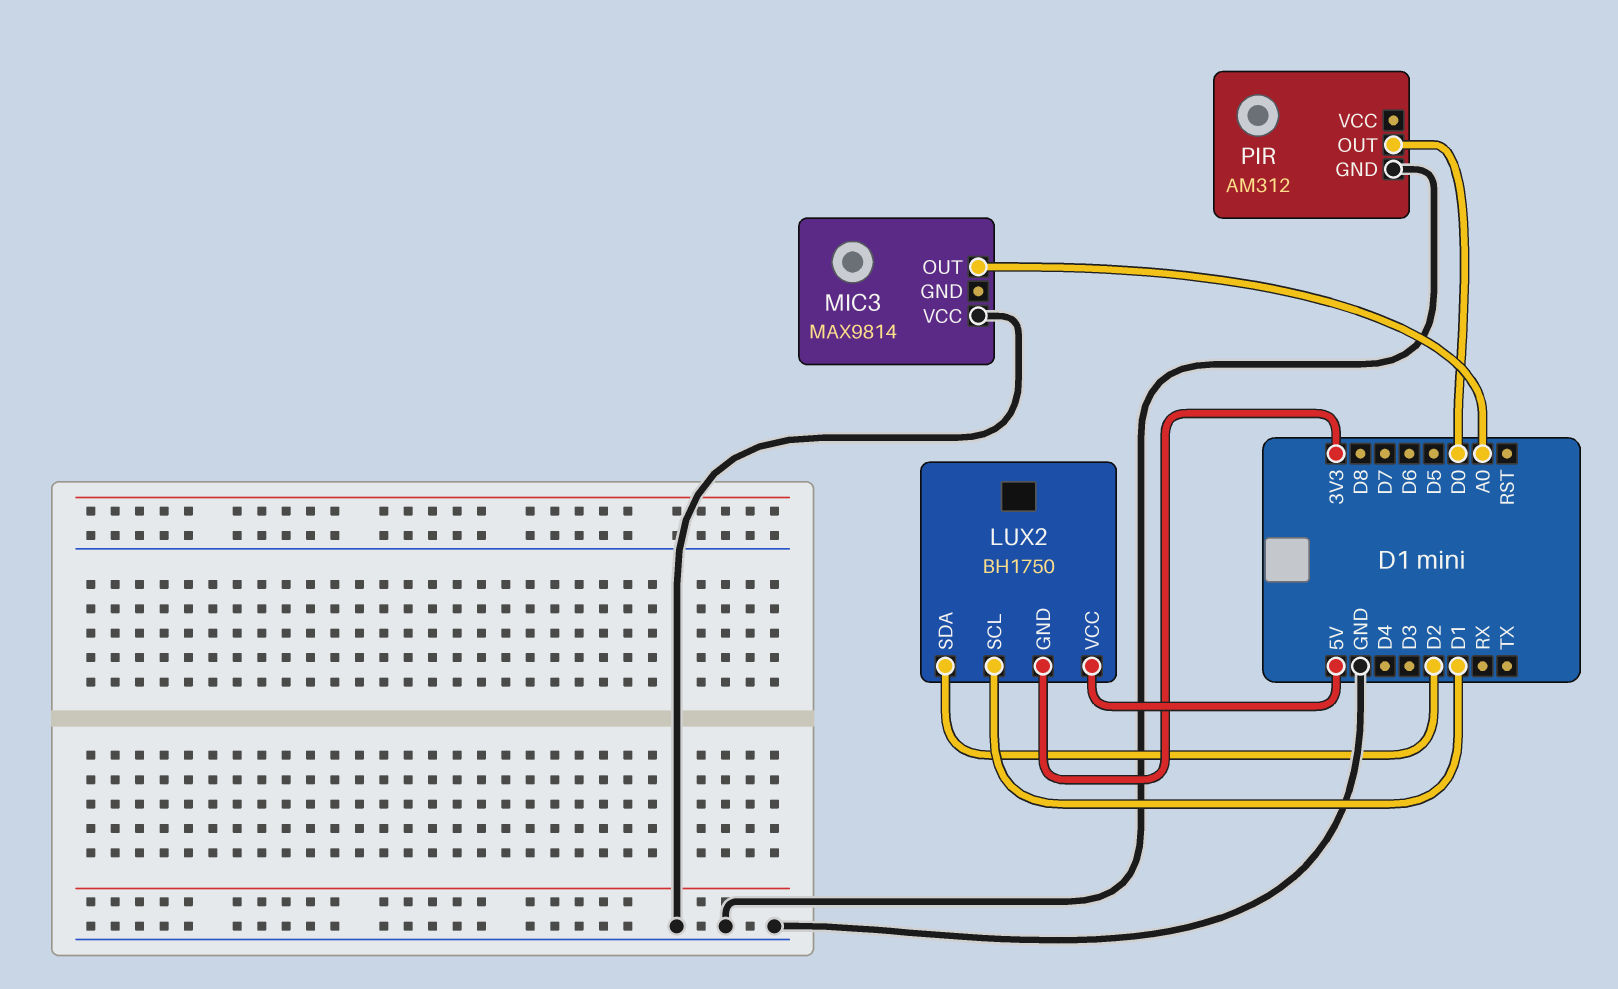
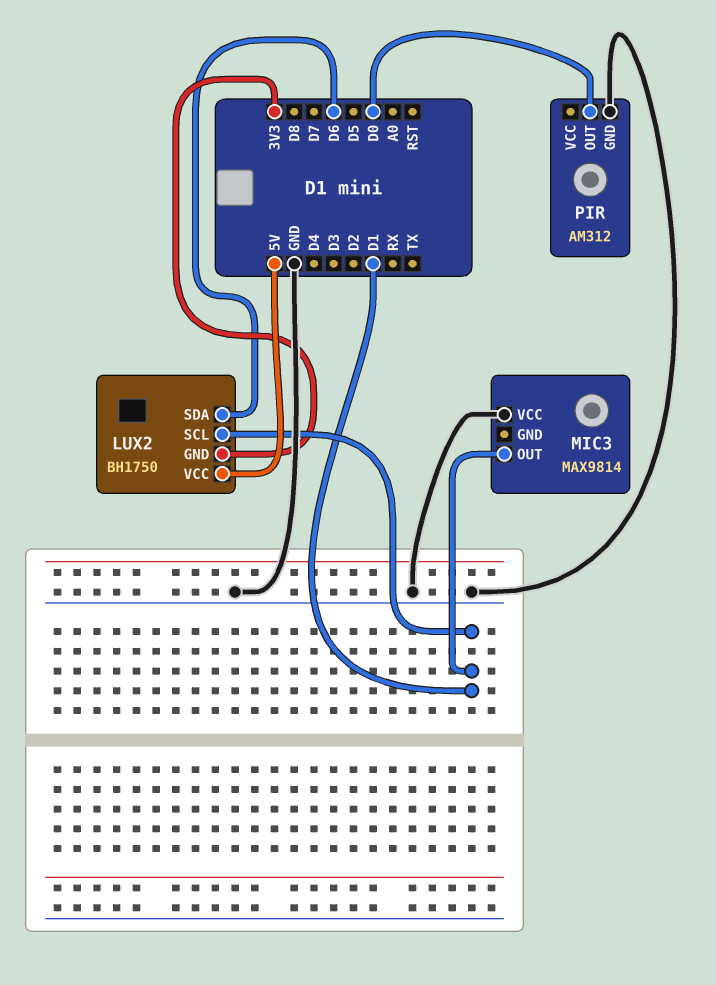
LUX2 pin SDA: D2 -> D6
MIC3 pin OUT: A0 -> D1

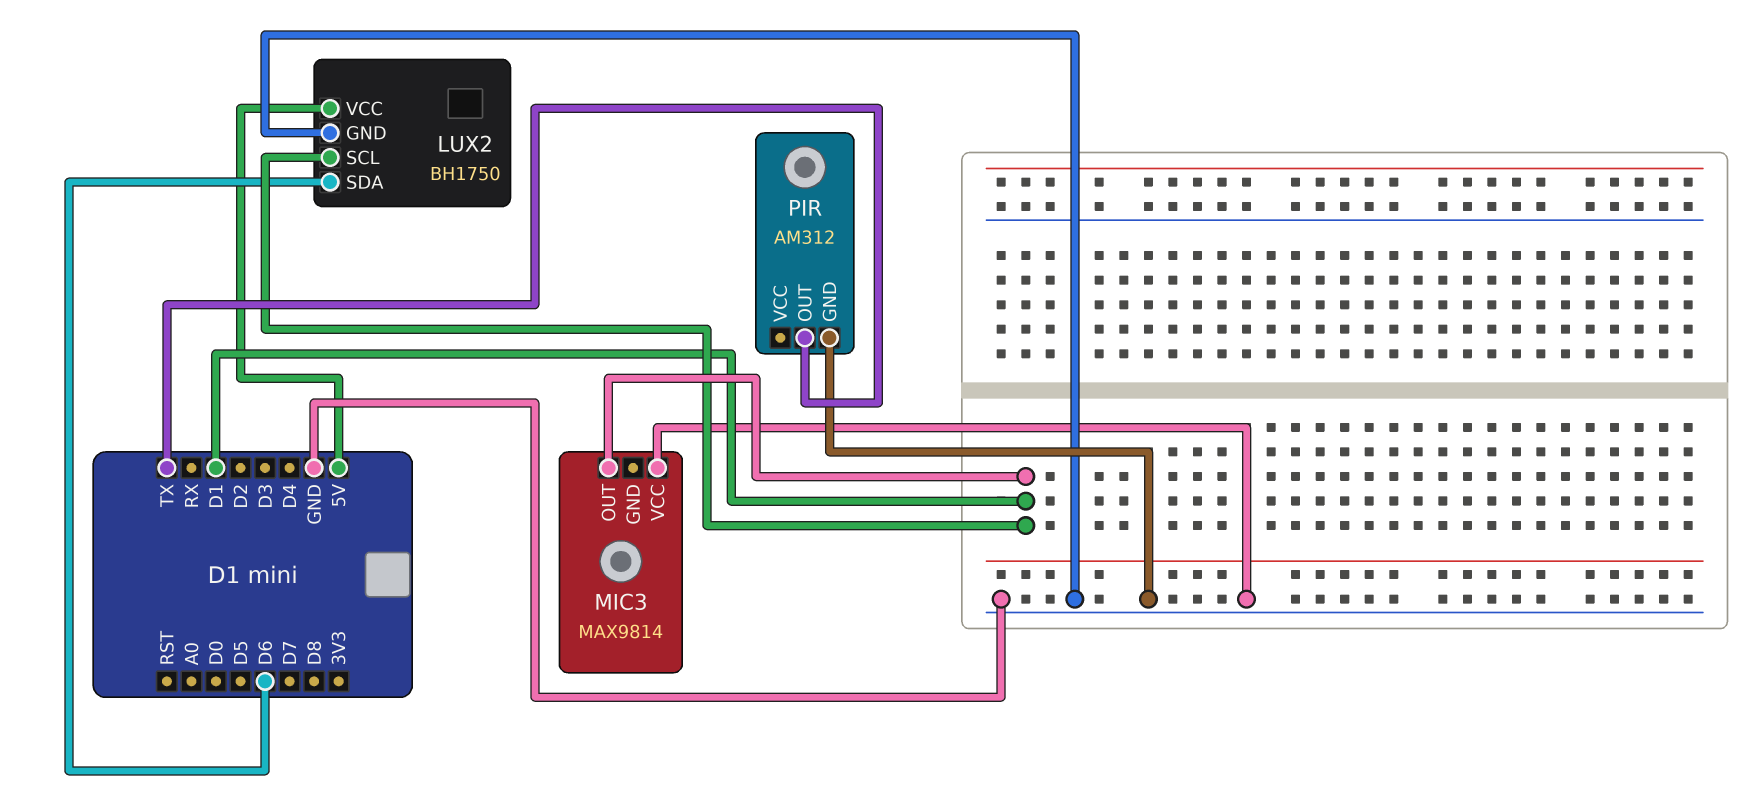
LUX2 pin GND: 3V3 -> GND
PIR pin OUT: D0 -> TX

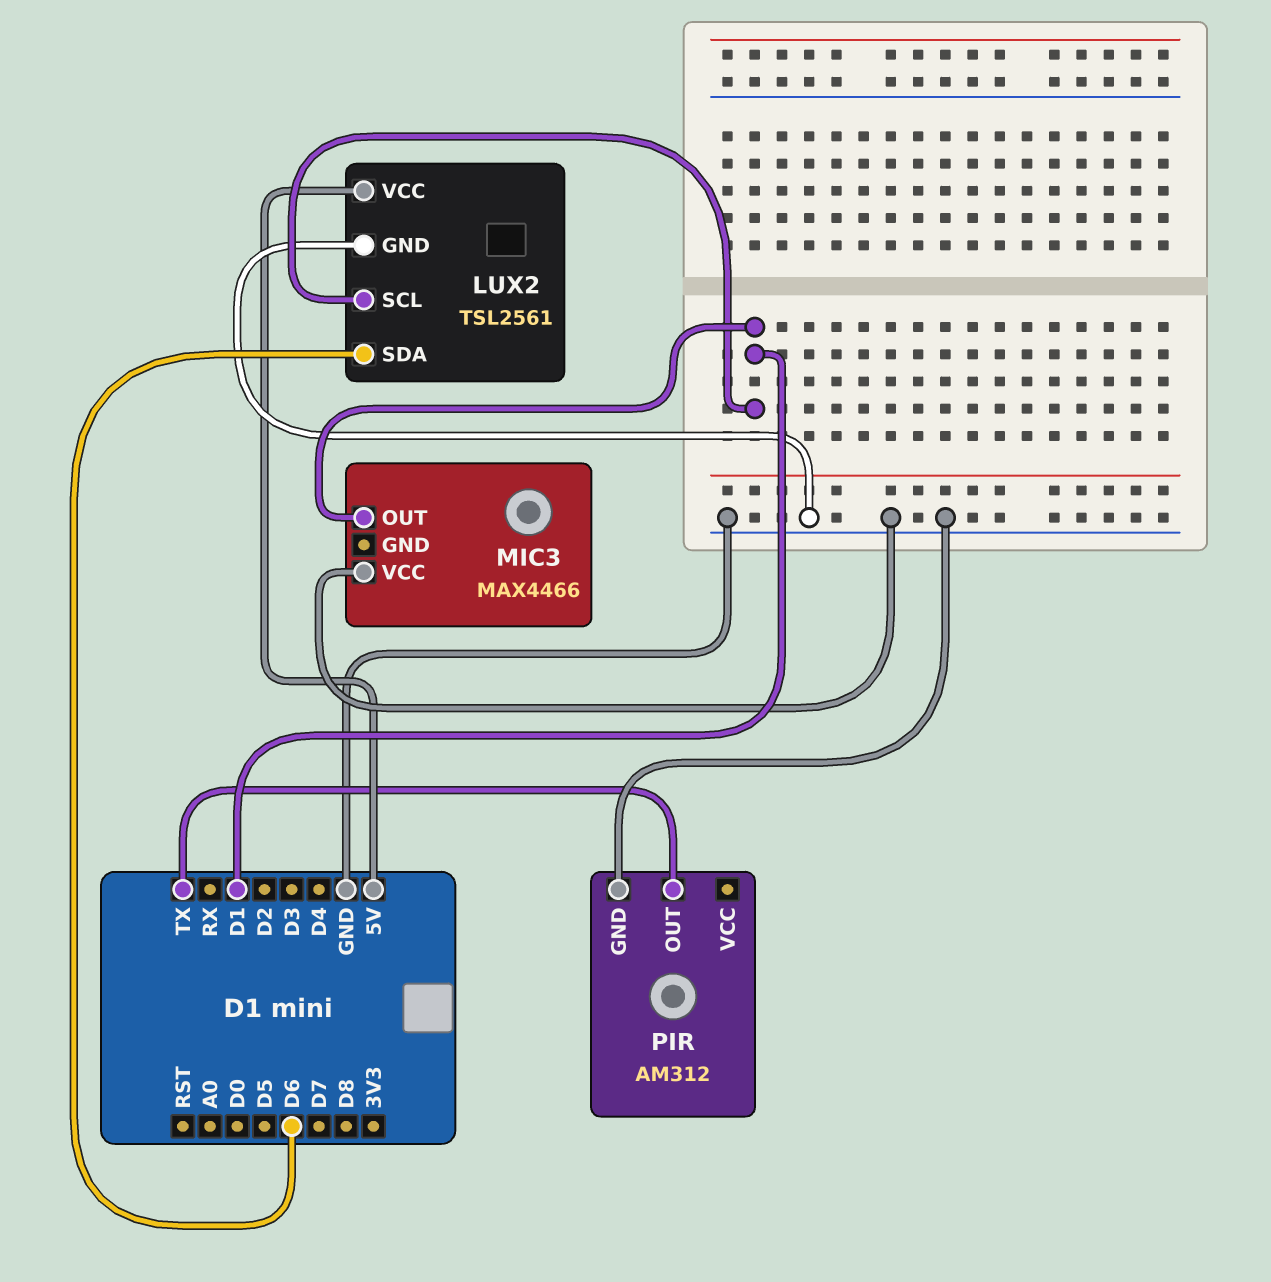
LUX2: BH1750 -> TSL2561
MIC3: MAX9814 -> MAX4466

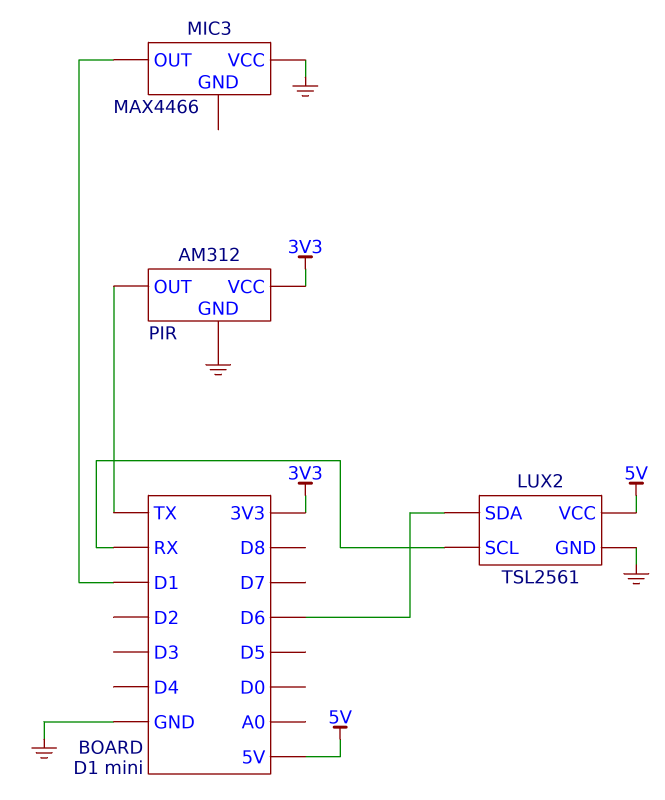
LUX2 pin SCL: D1 -> RX
PIR pin VCC: none -> 3V3

